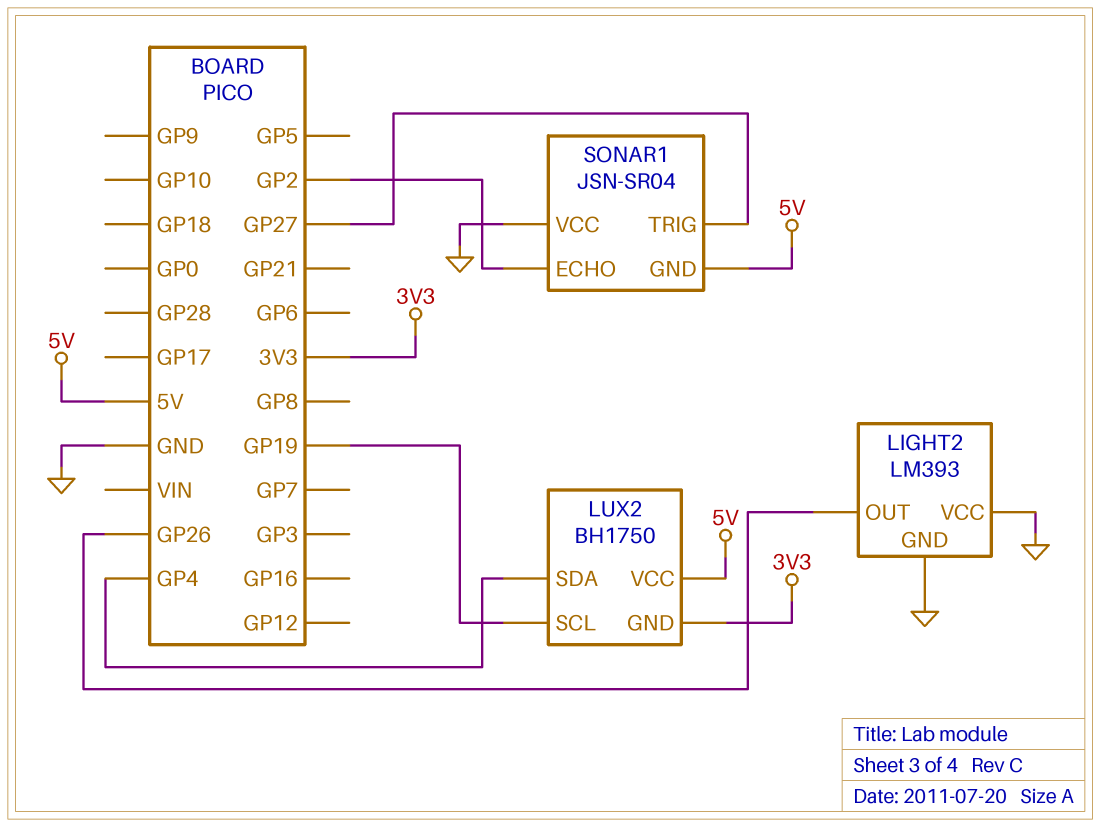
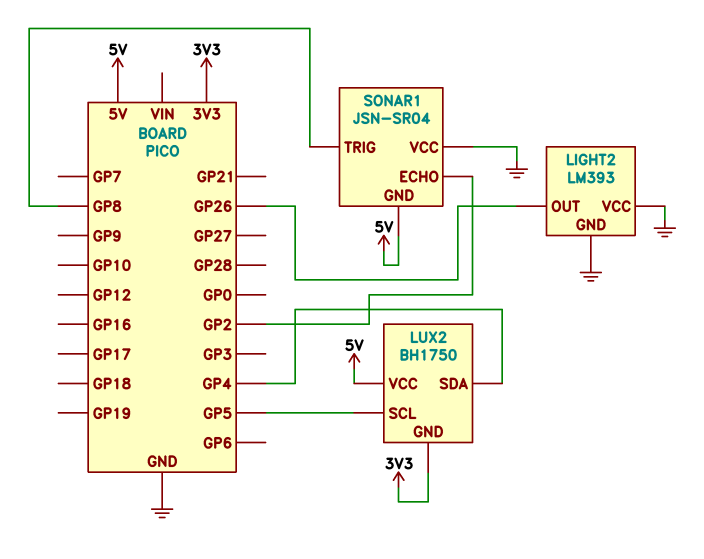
LUX2 pin SCL: GP19 -> GP5
SONAR1 pin TRIG: GP27 -> GP8

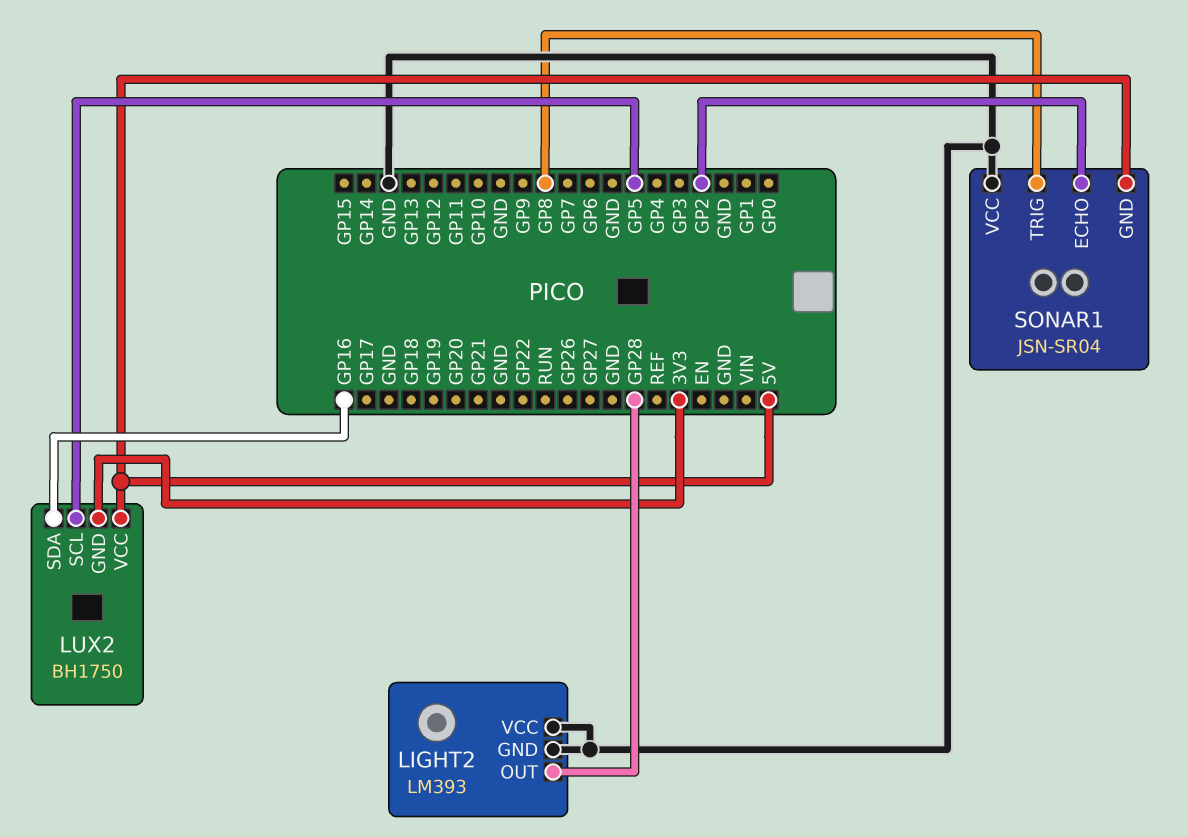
LIGHT2 pin OUT: GP26 -> GP28
LUX2 pin SDA: GP4 -> GP16

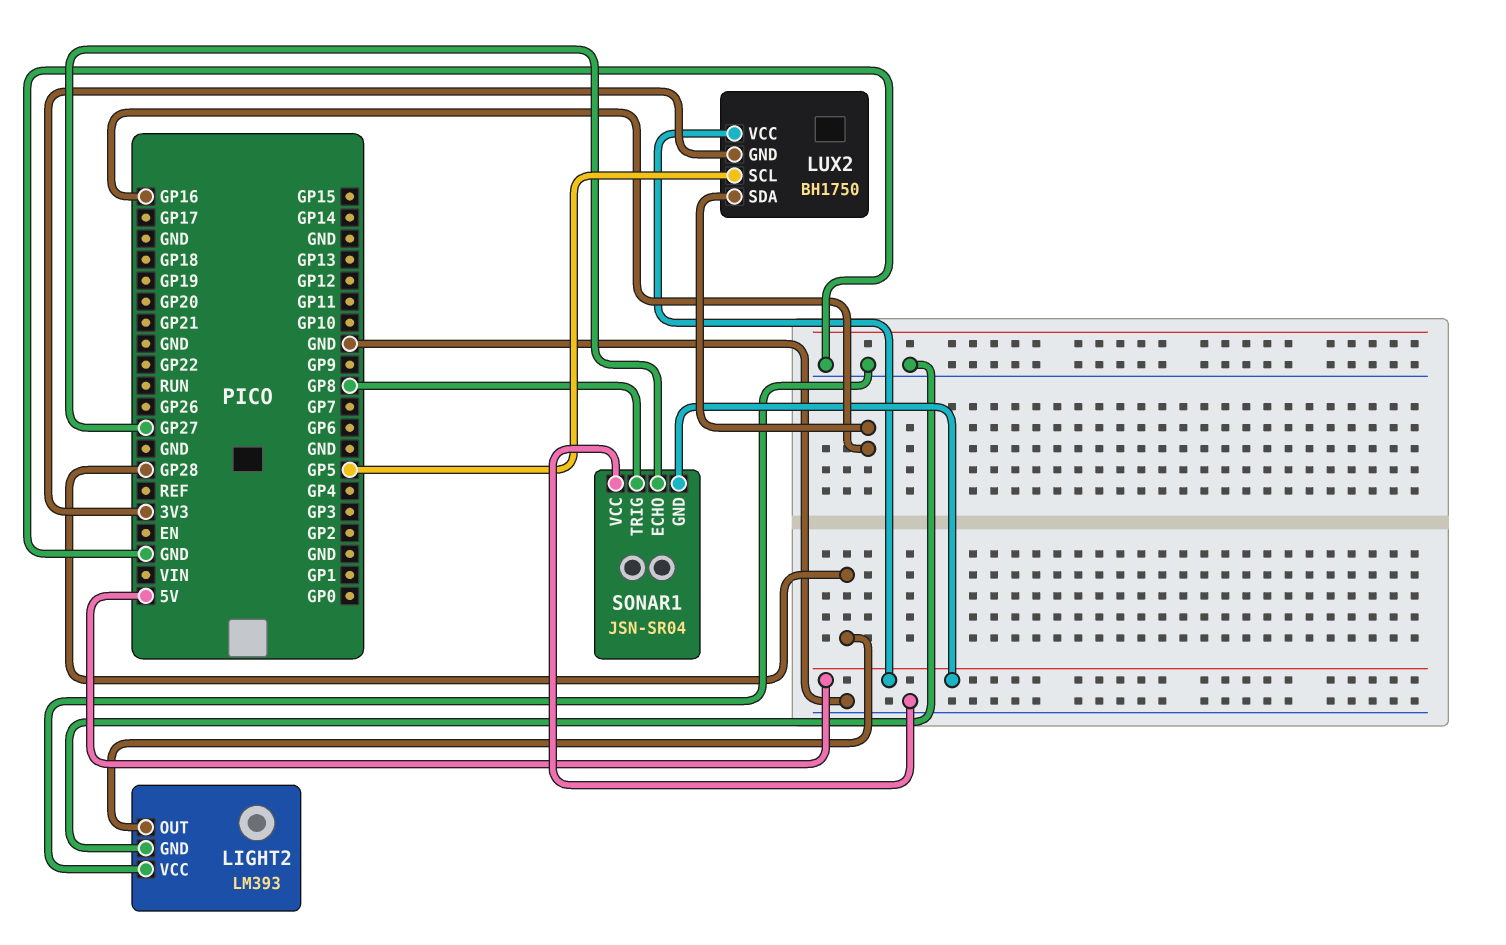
SONAR1 pin ECHO: GP2 -> GP27

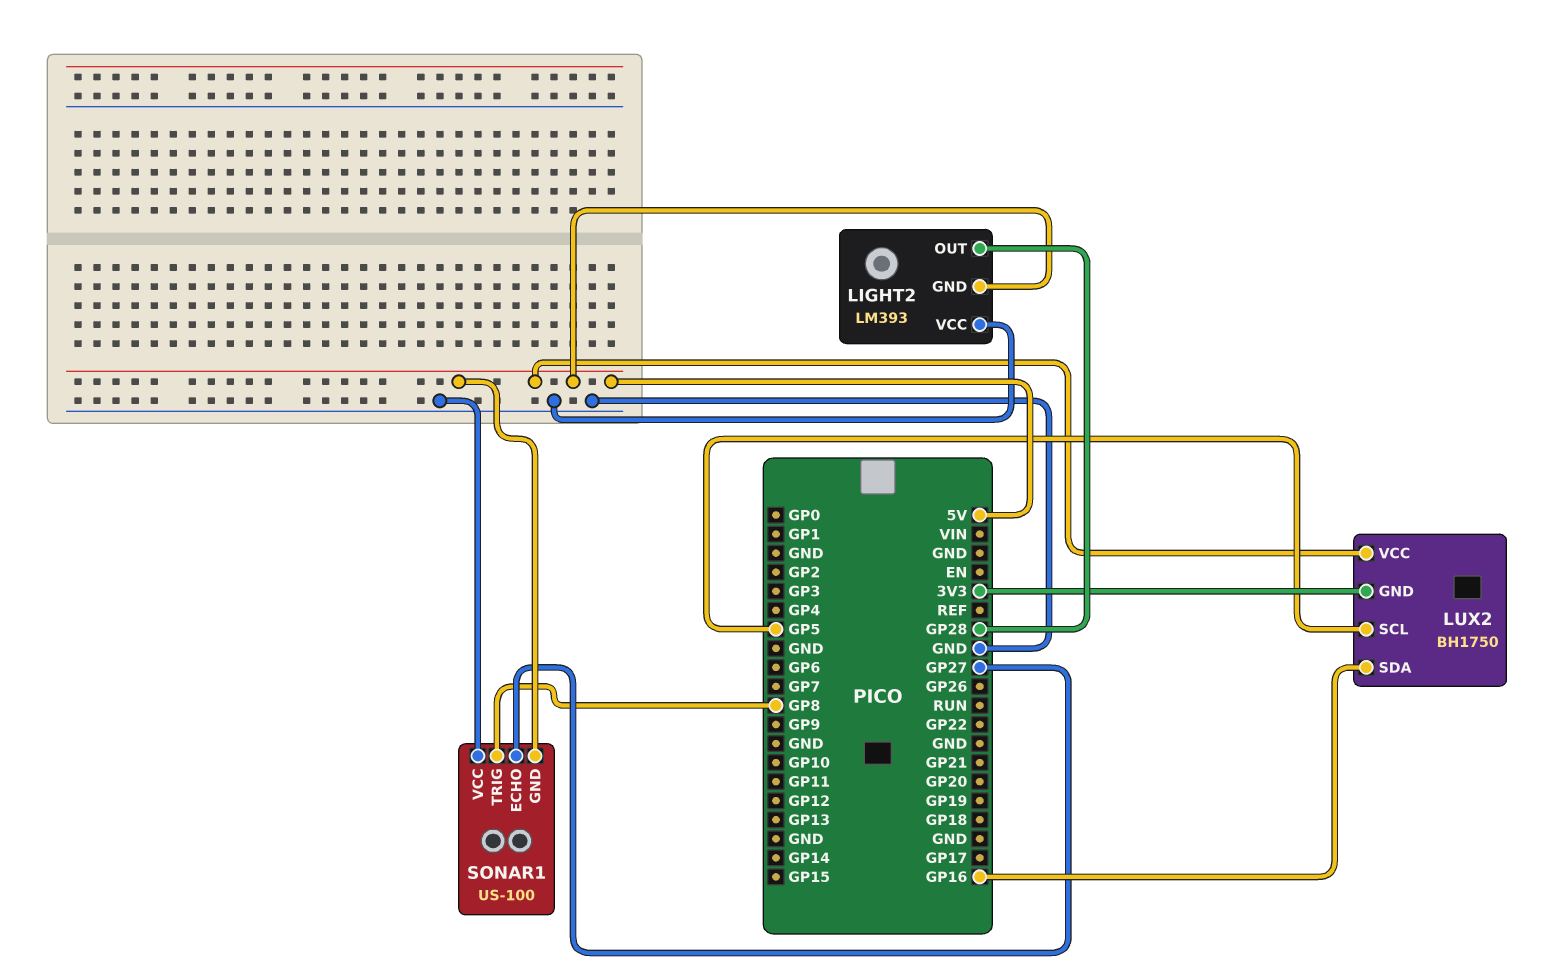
LIGHT2 pin GND: GND -> 5V
SONAR1: JSN-SR04 -> US-100

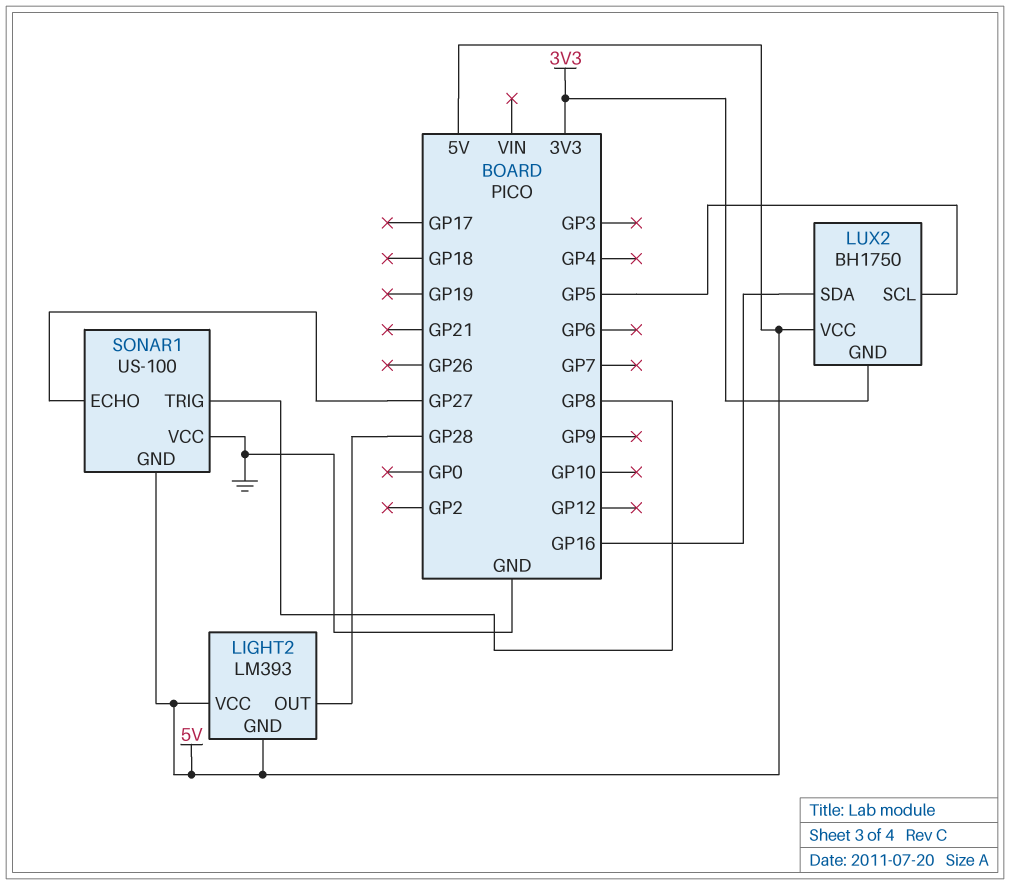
LIGHT2 pin VCC: GND -> 5V

